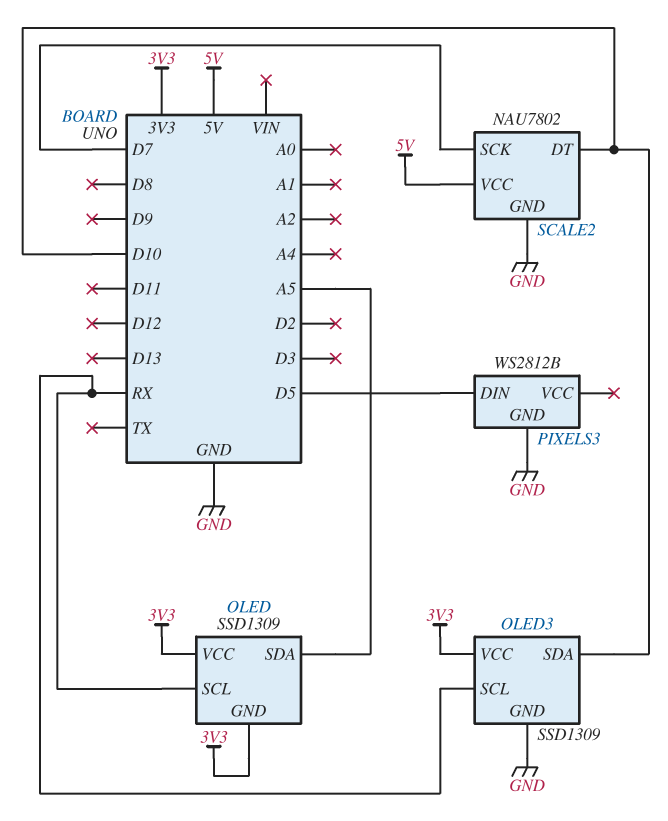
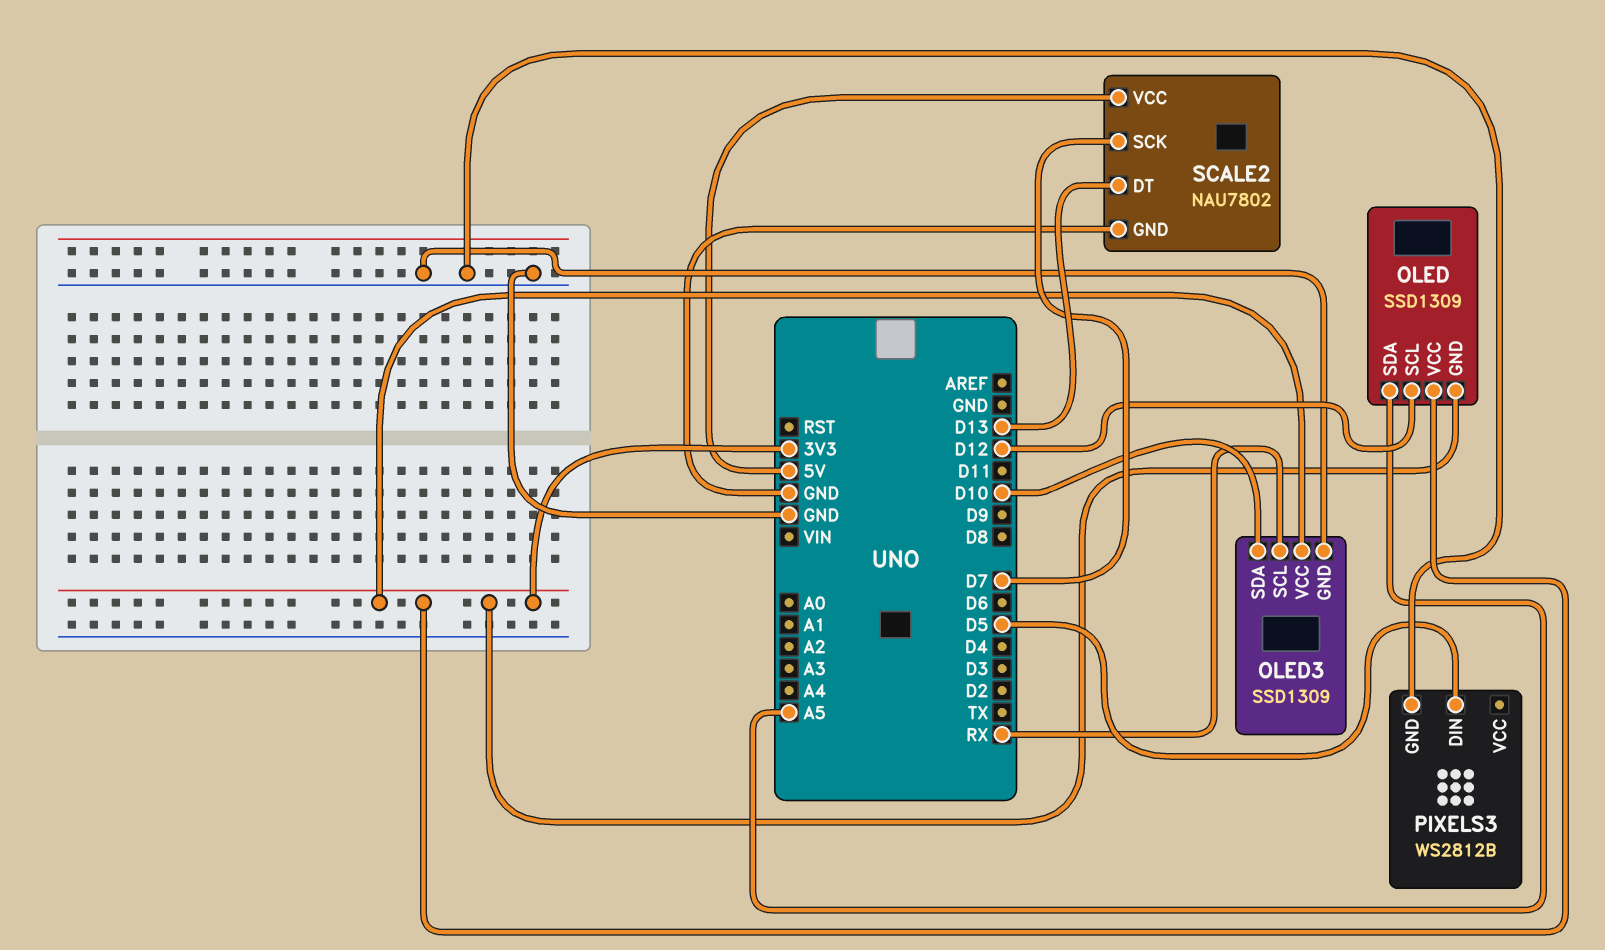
OLED pin SCL: RX -> D12
SCALE2 pin DT: D10 -> D13

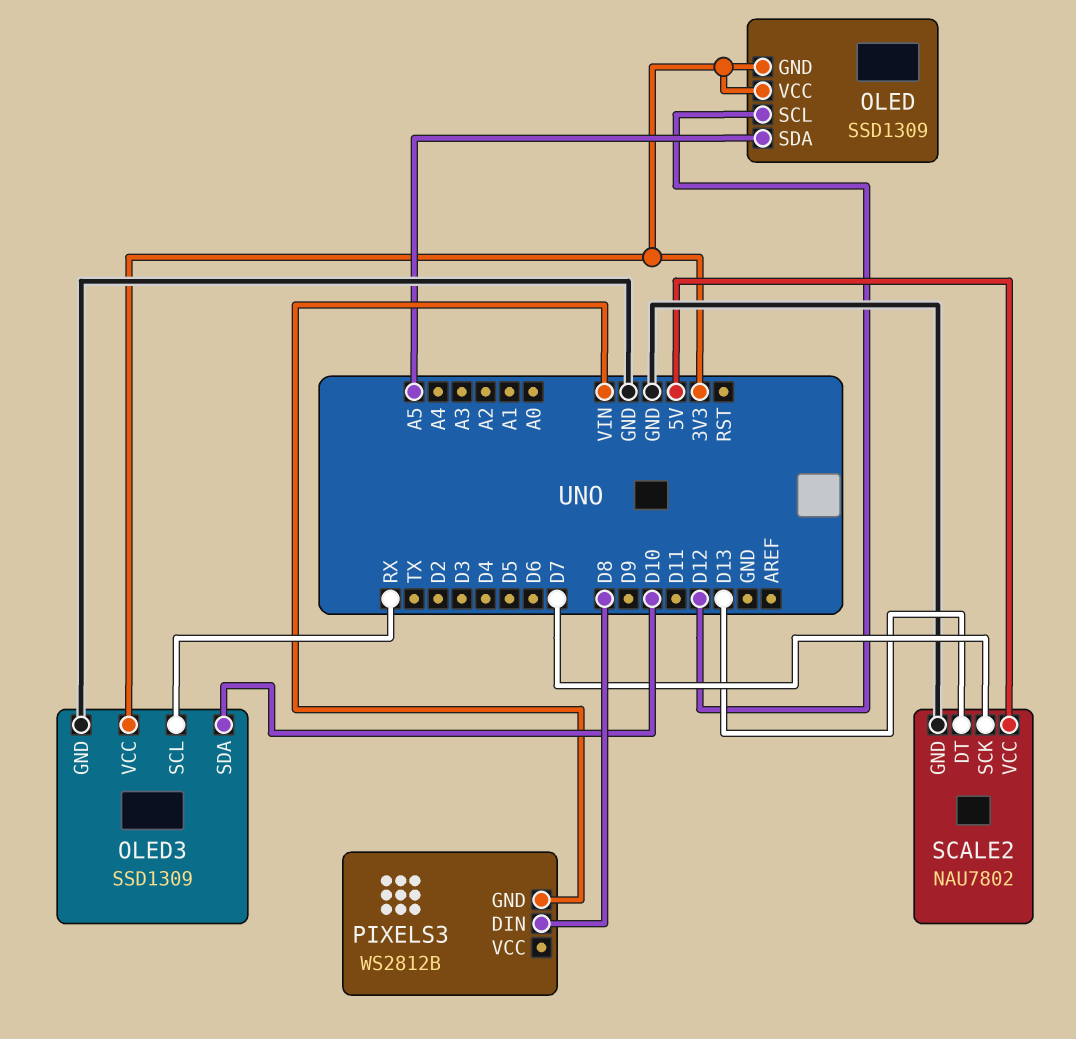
PIXELS3 pin DIN: D5 -> D8
PIXELS3 pin GND: GND -> VIN

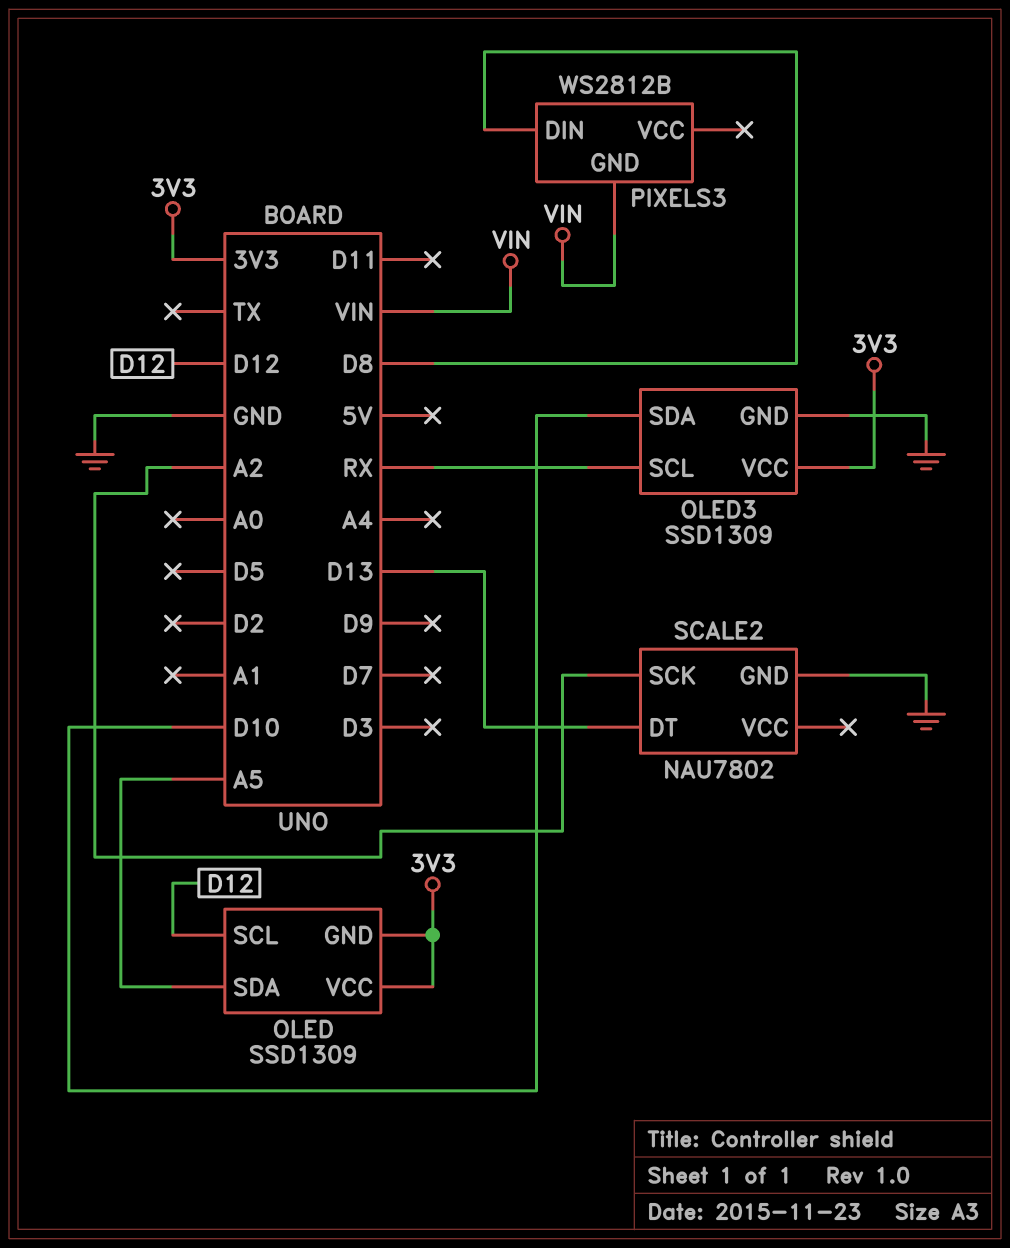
SCALE2 pin SCK: D7 -> A2
SCALE2 pin VCC: 5V -> none

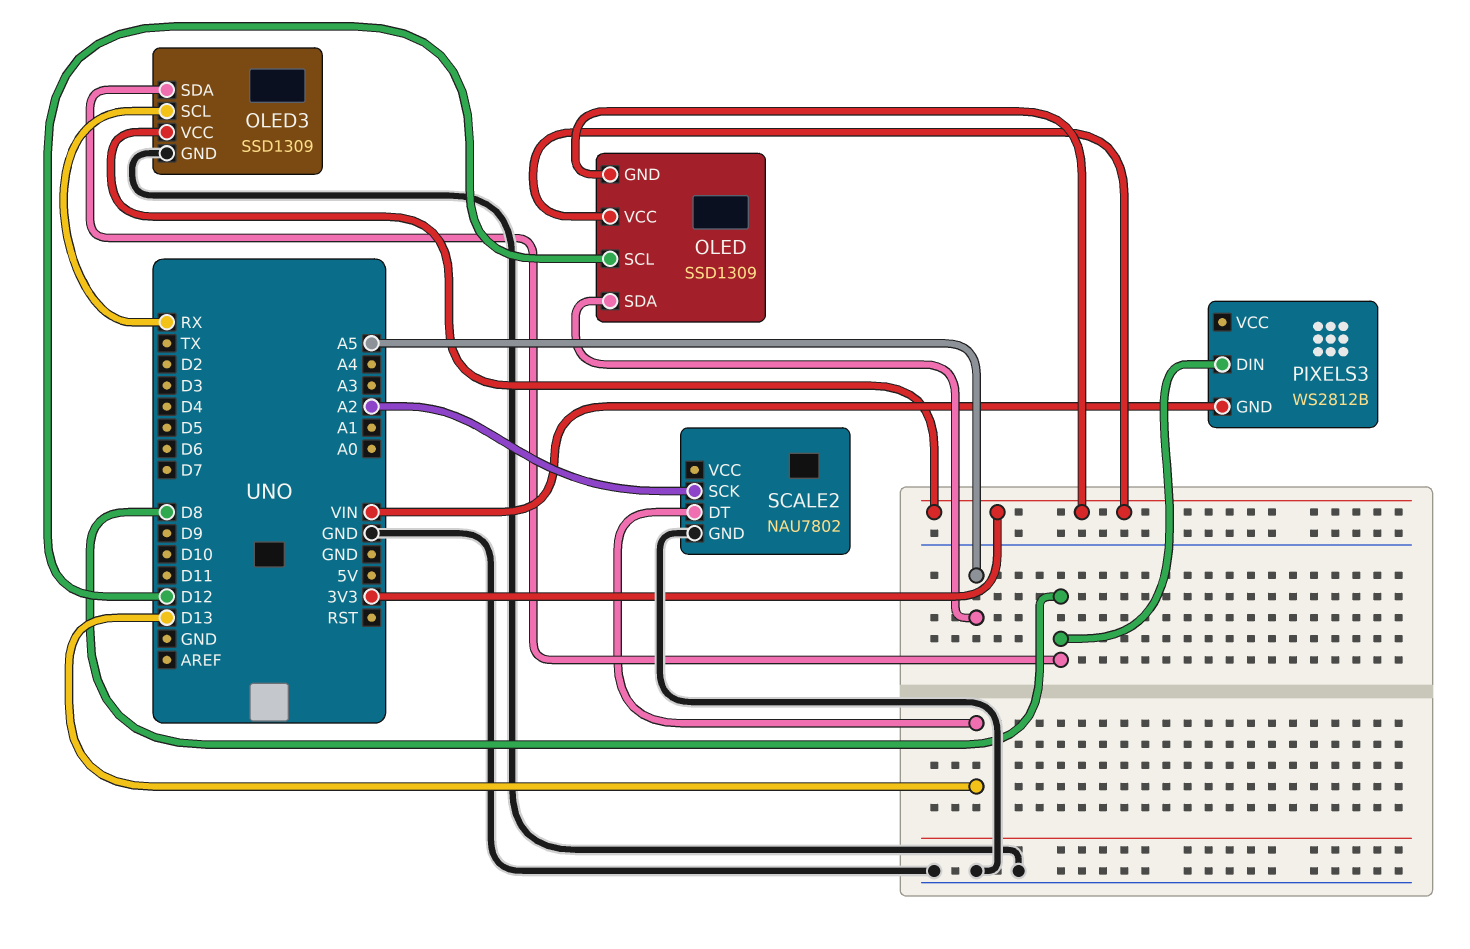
OLED3 pin SDA: D10 -> D8

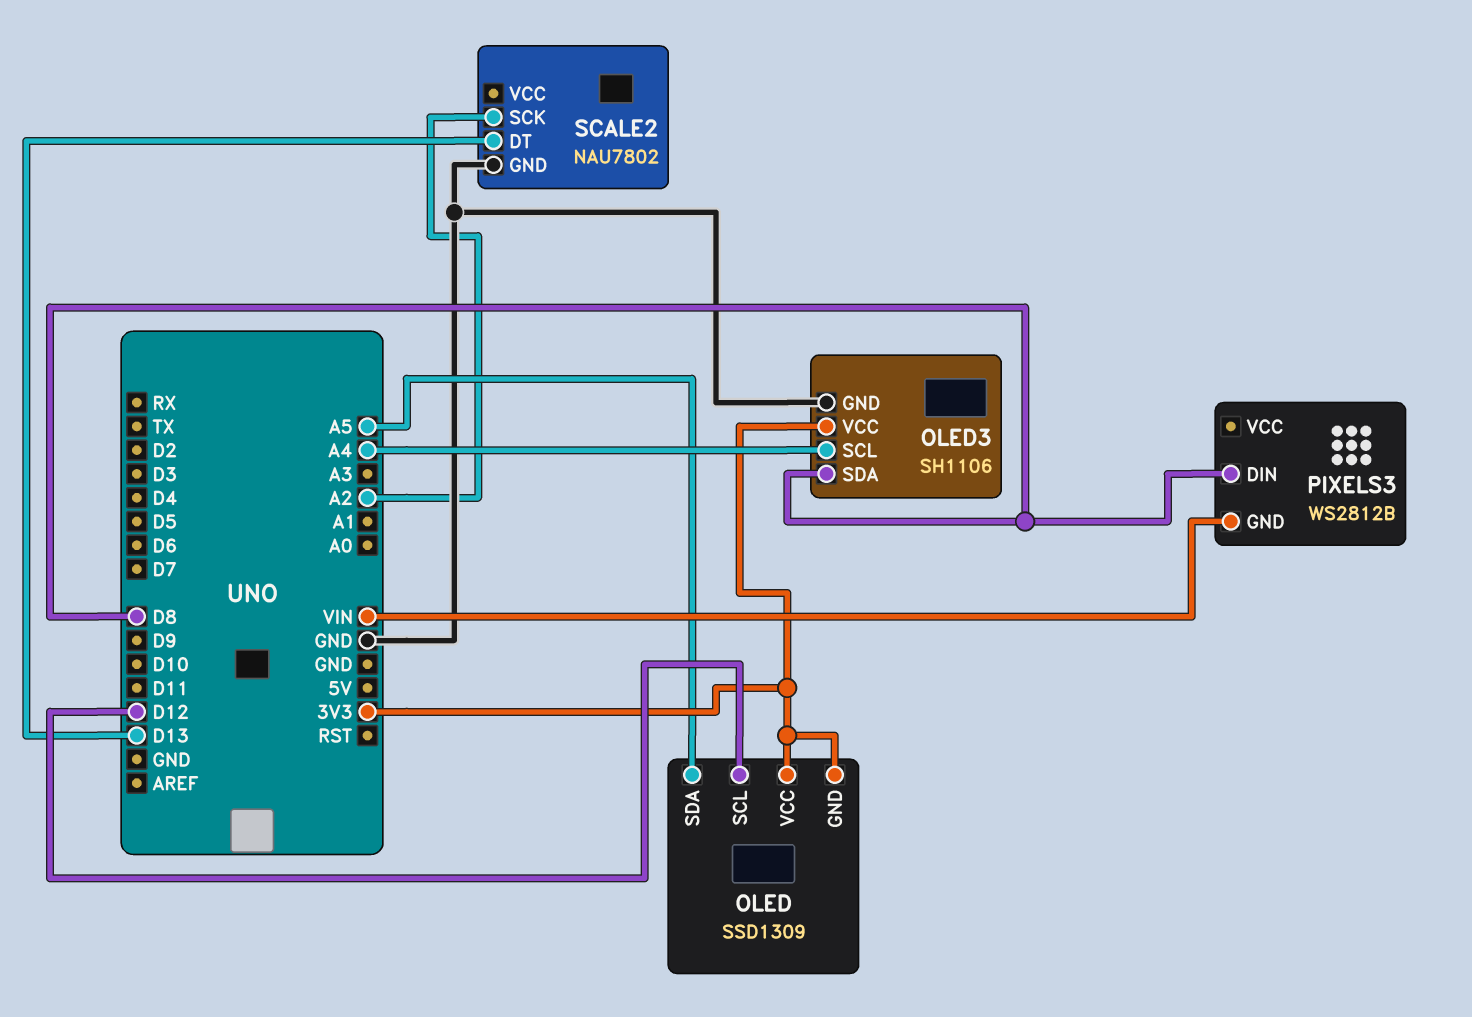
OLED3: SSD1309 -> SH1106
OLED3 pin SCL: RX -> A4

